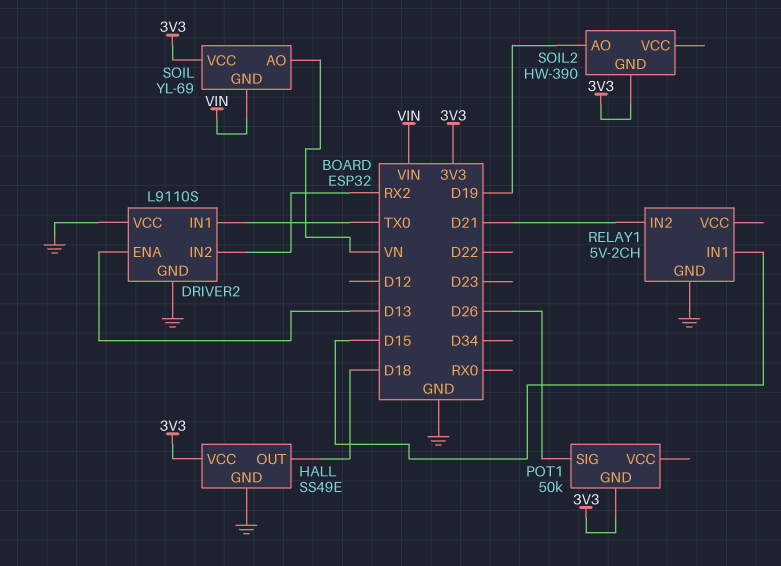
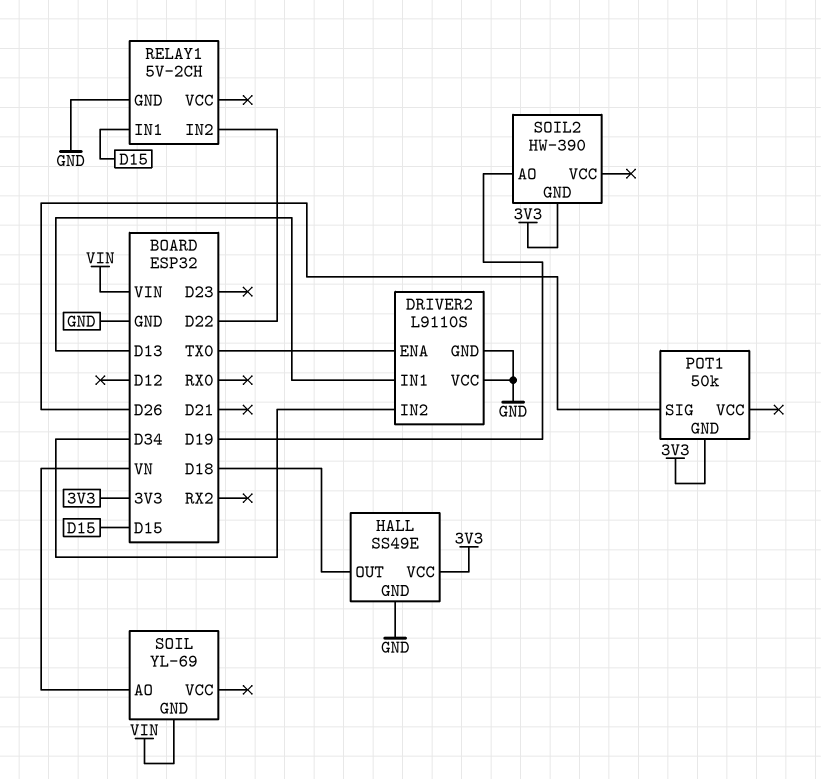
DRIVER2 pin ENA: D13 -> TX0
DRIVER2 pin IN1: TX0 -> D13
DRIVER2 pin IN2: RX2 -> D34
RELAY1 pin IN2: D21 -> D22
SOIL pin VCC: 3V3 -> none

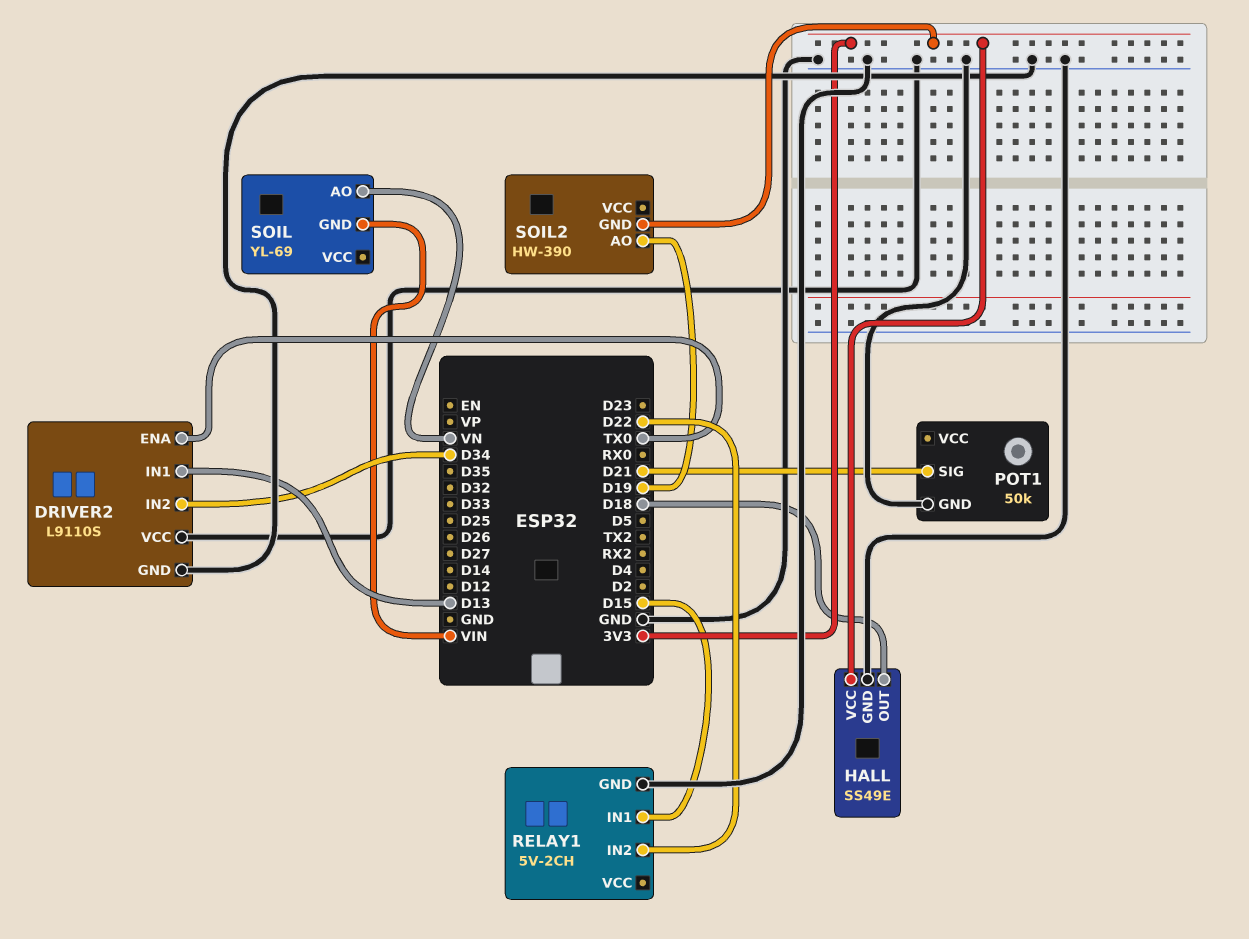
POT1 pin GND: 3V3 -> GND
POT1 pin SIG: D26 -> D21

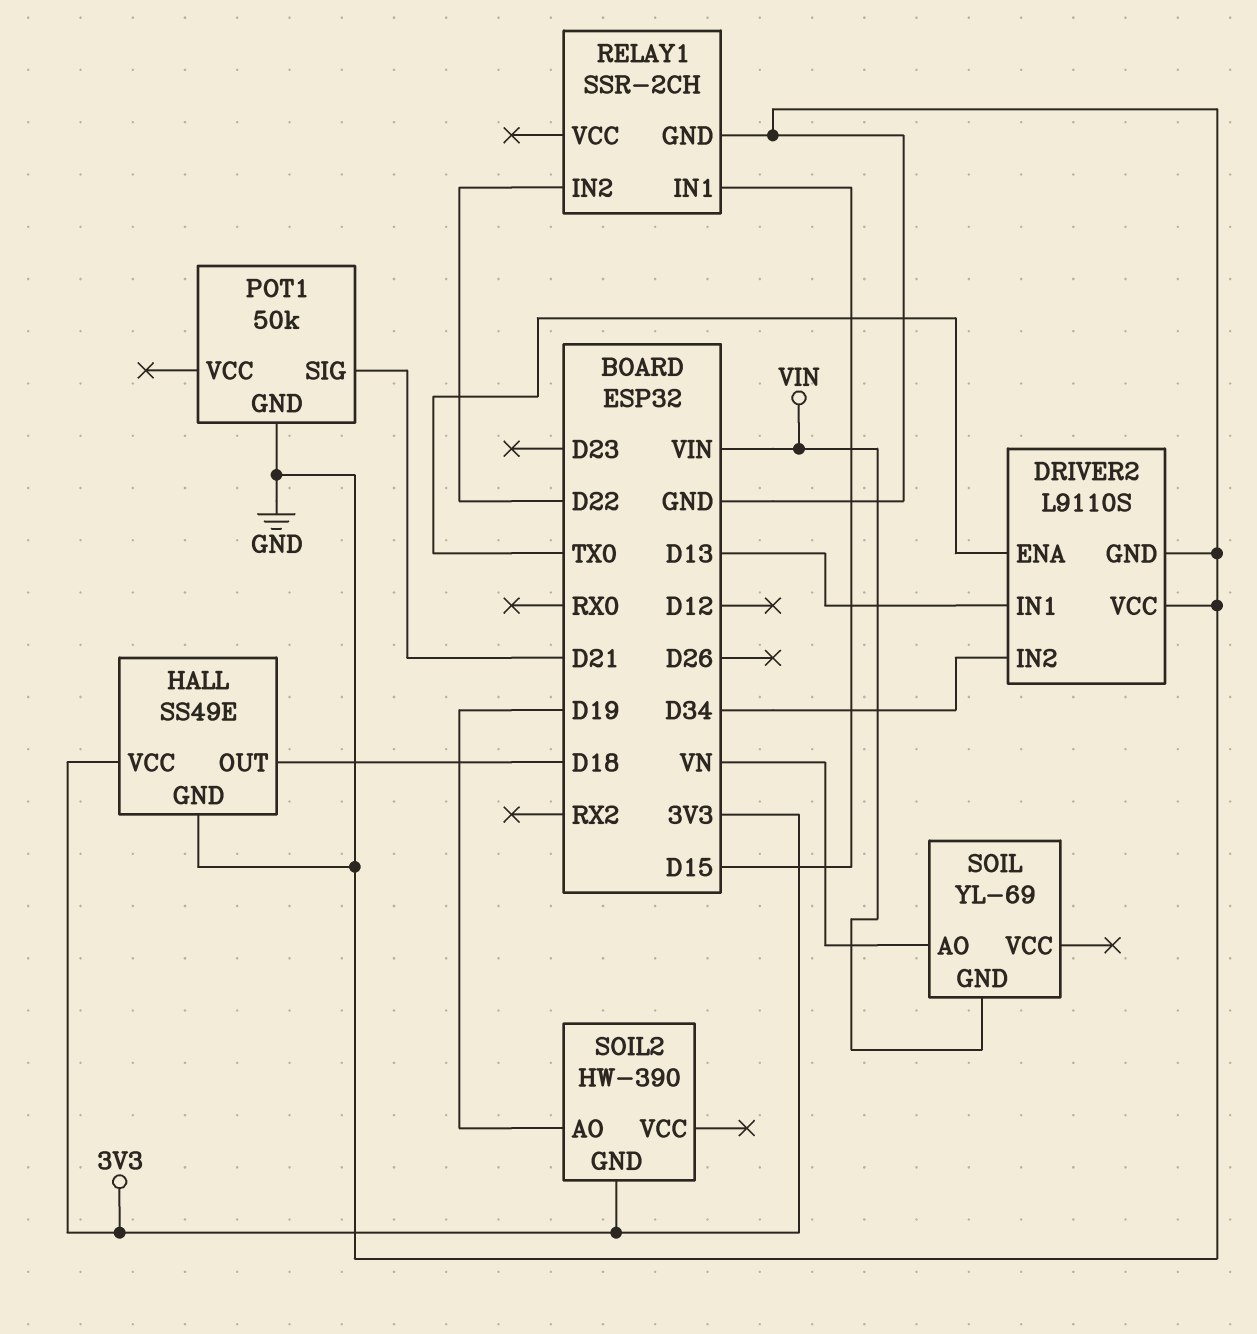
RELAY1: 5V-2CH -> SSR-2CH

